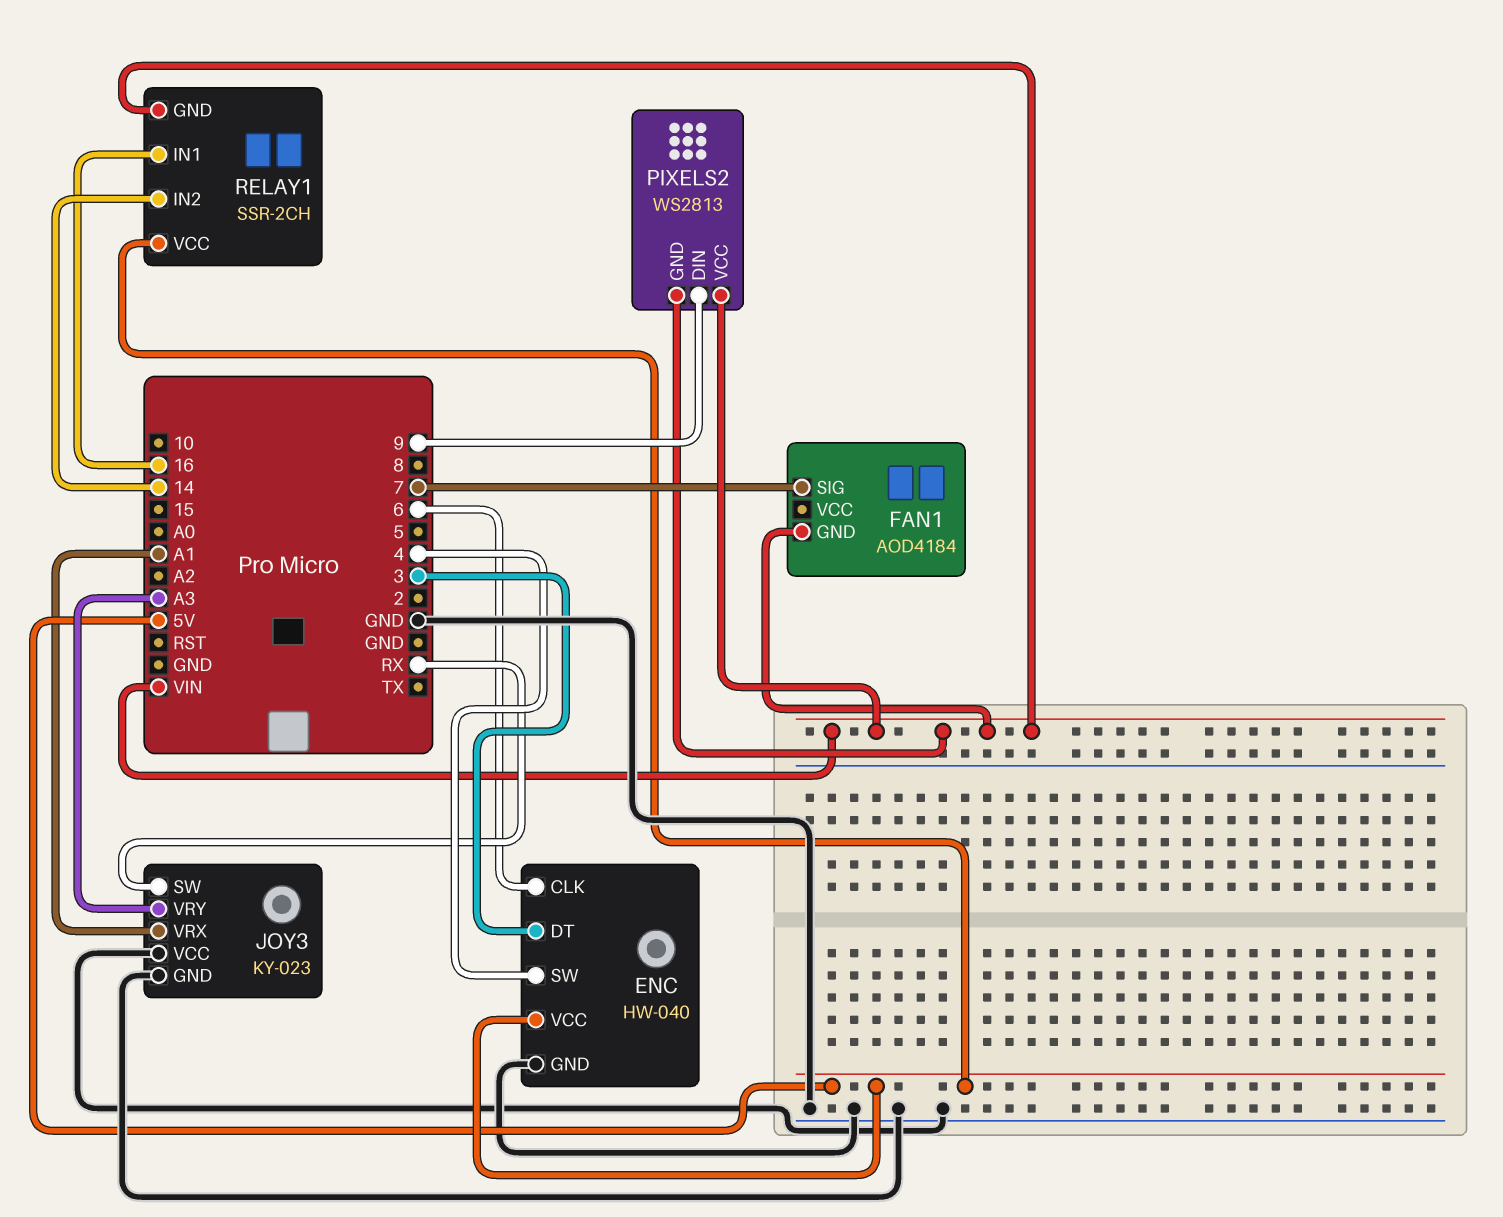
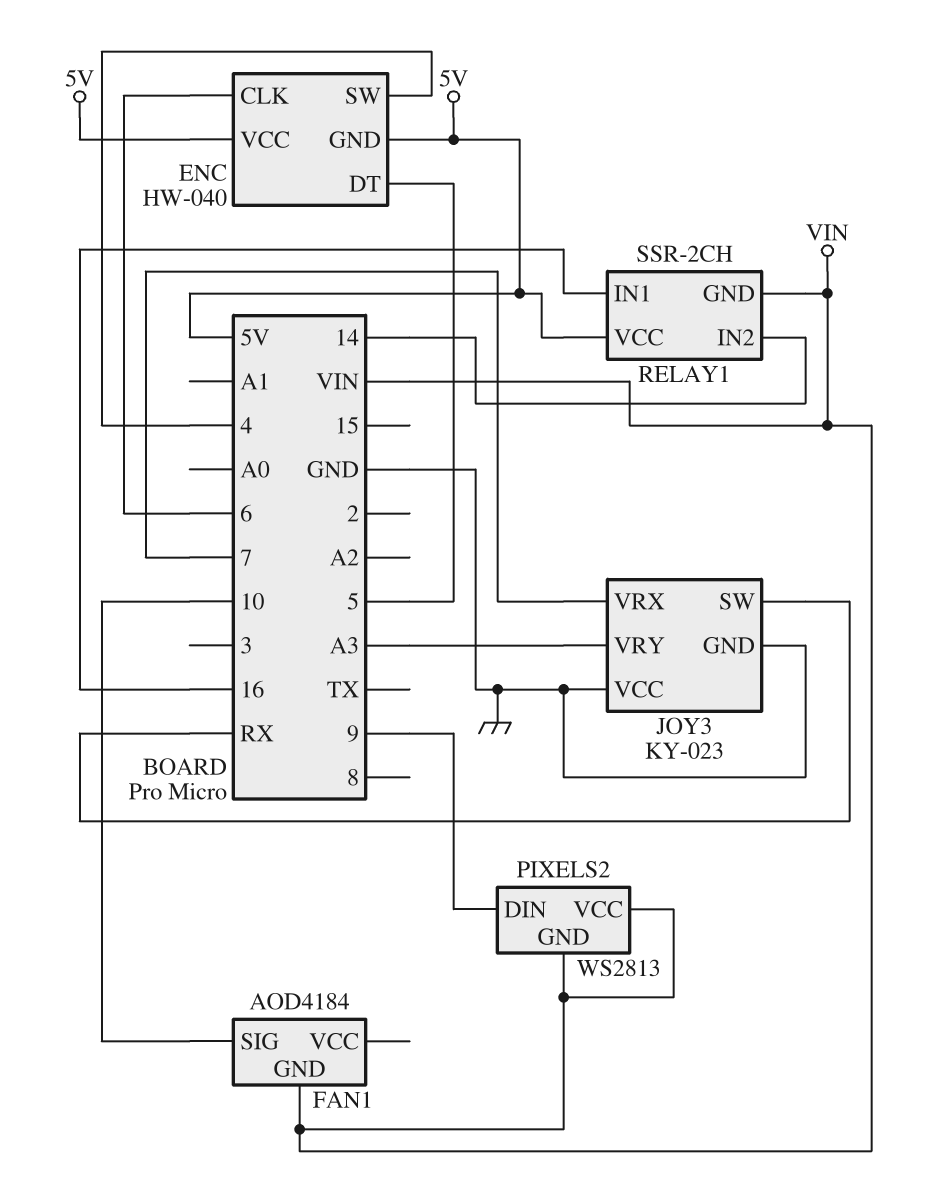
ENC pin DT: 3 -> 5
ENC pin GND: GND -> 5V
FAN1 pin SIG: 7 -> 10
JOY3 pin VRX: A1 -> 7

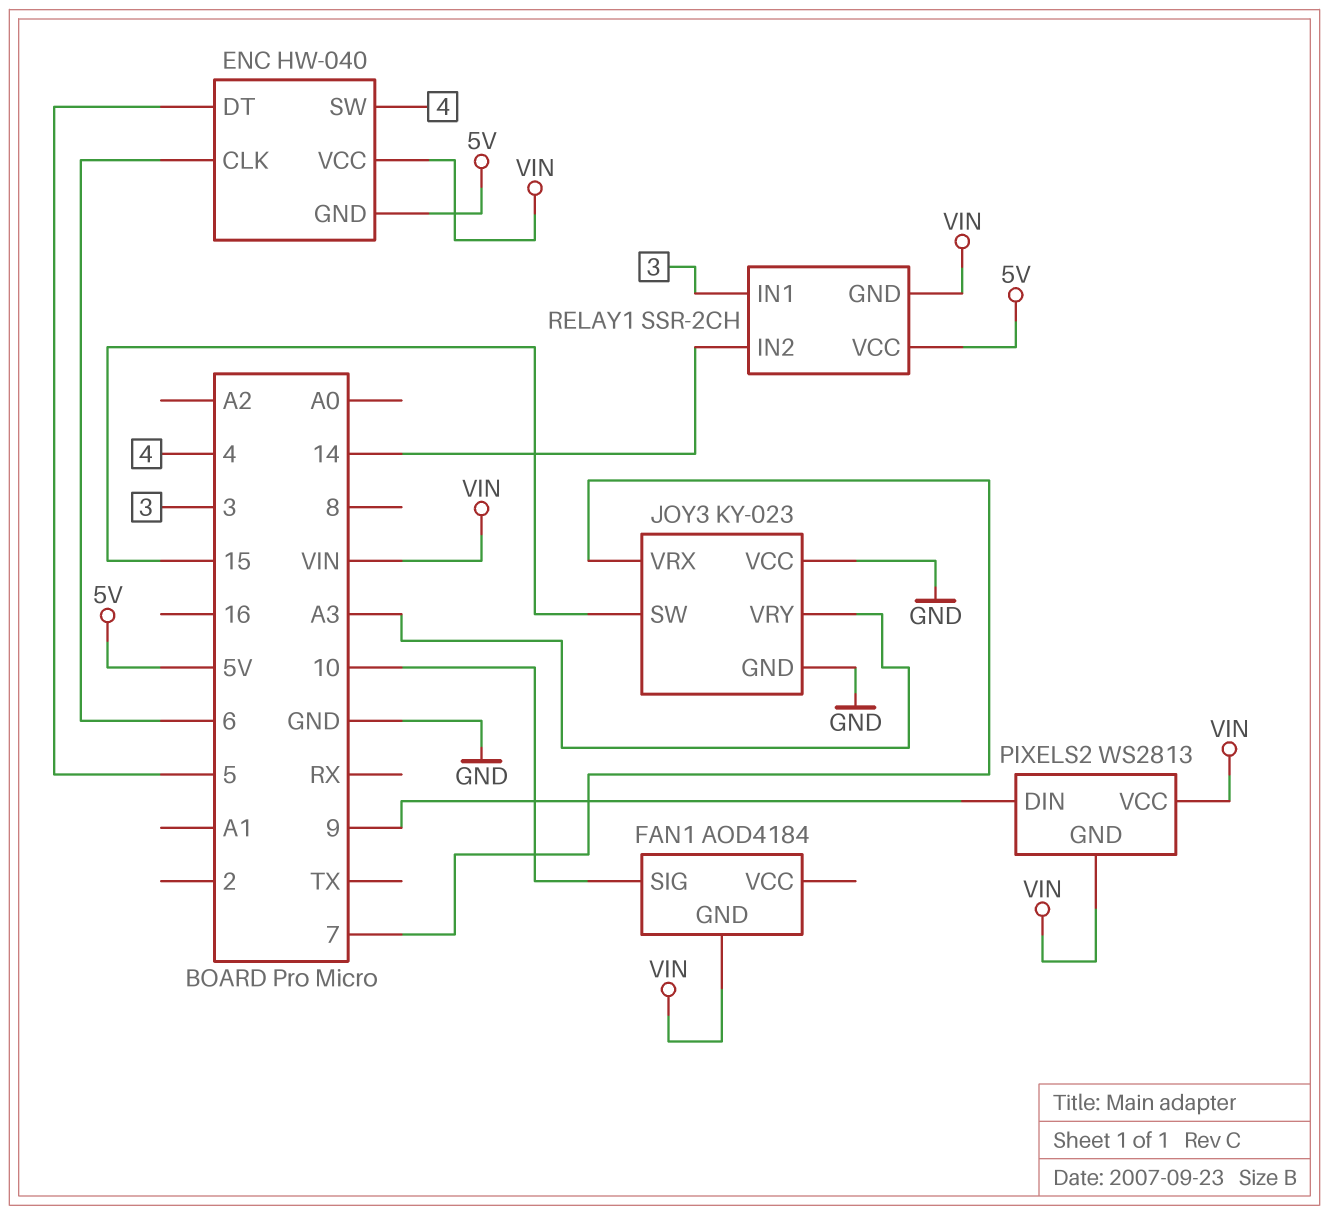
ENC pin VCC: 5V -> VIN
JOY3 pin SW: RX -> 15
RELAY1 pin IN1: 16 -> 3

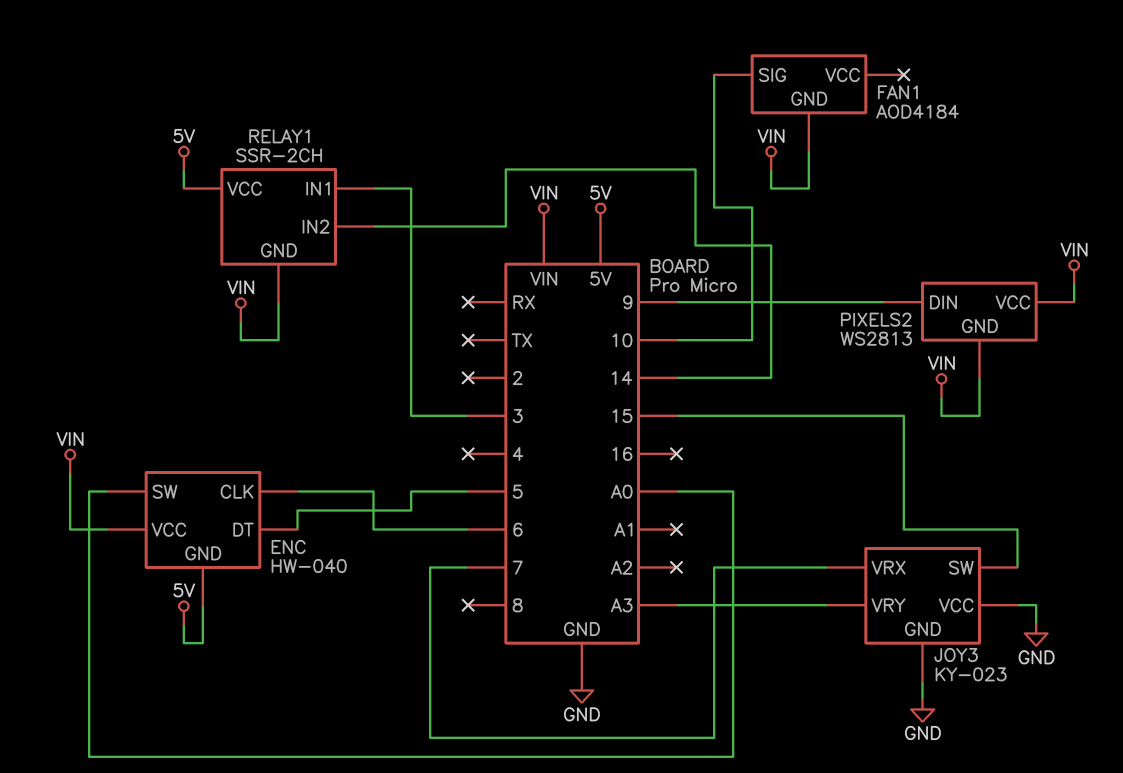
ENC pin SW: 4 -> A0

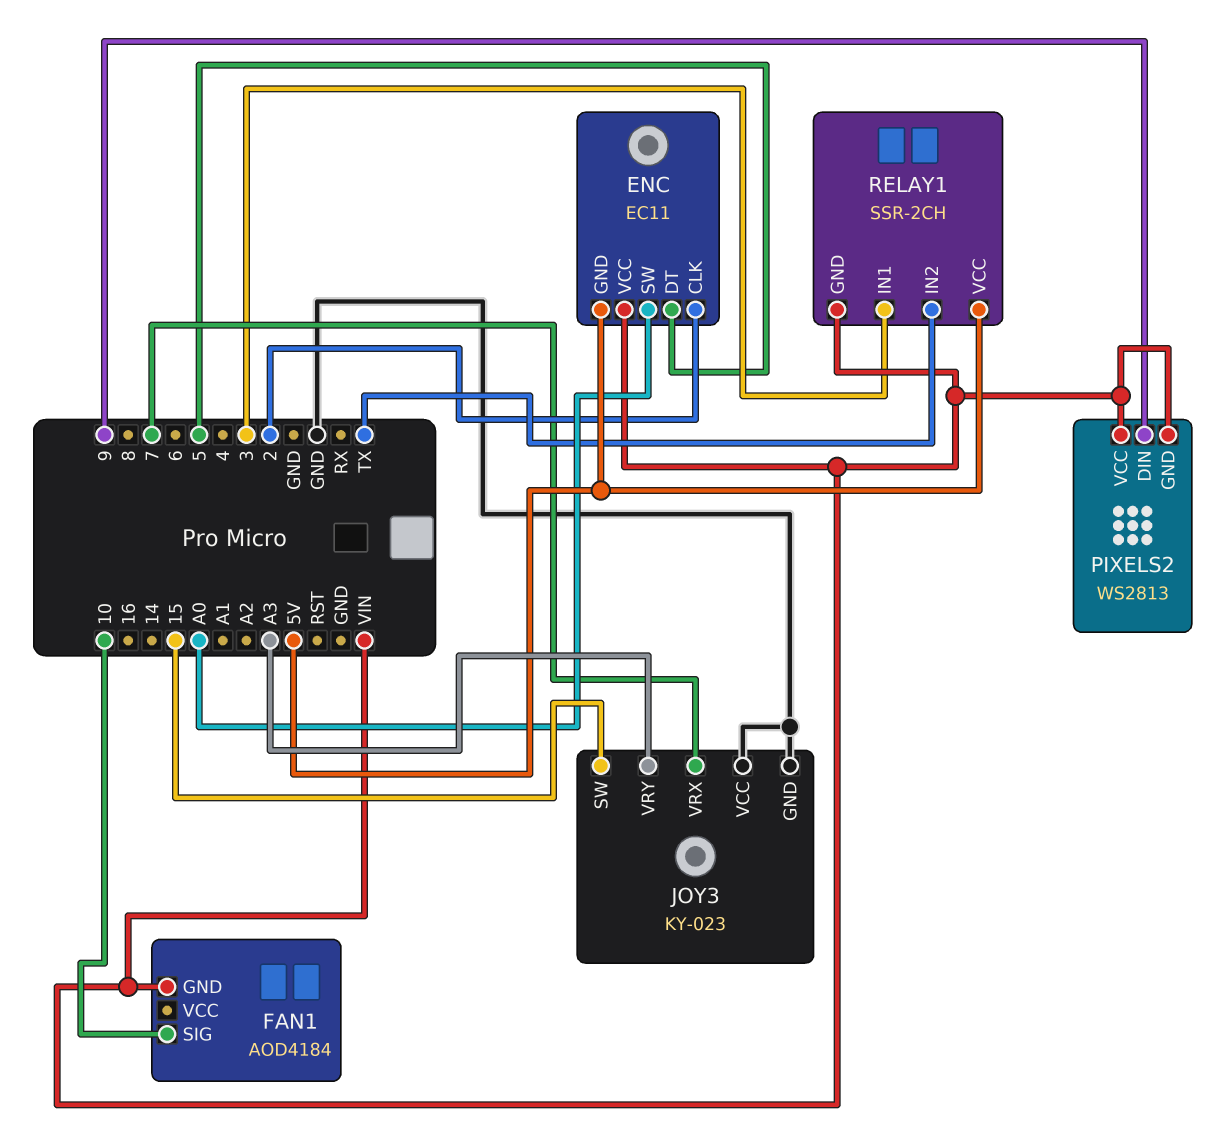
ENC: HW-040 -> EC11
ENC pin CLK: 6 -> 2
RELAY1 pin IN2: 14 -> TX

